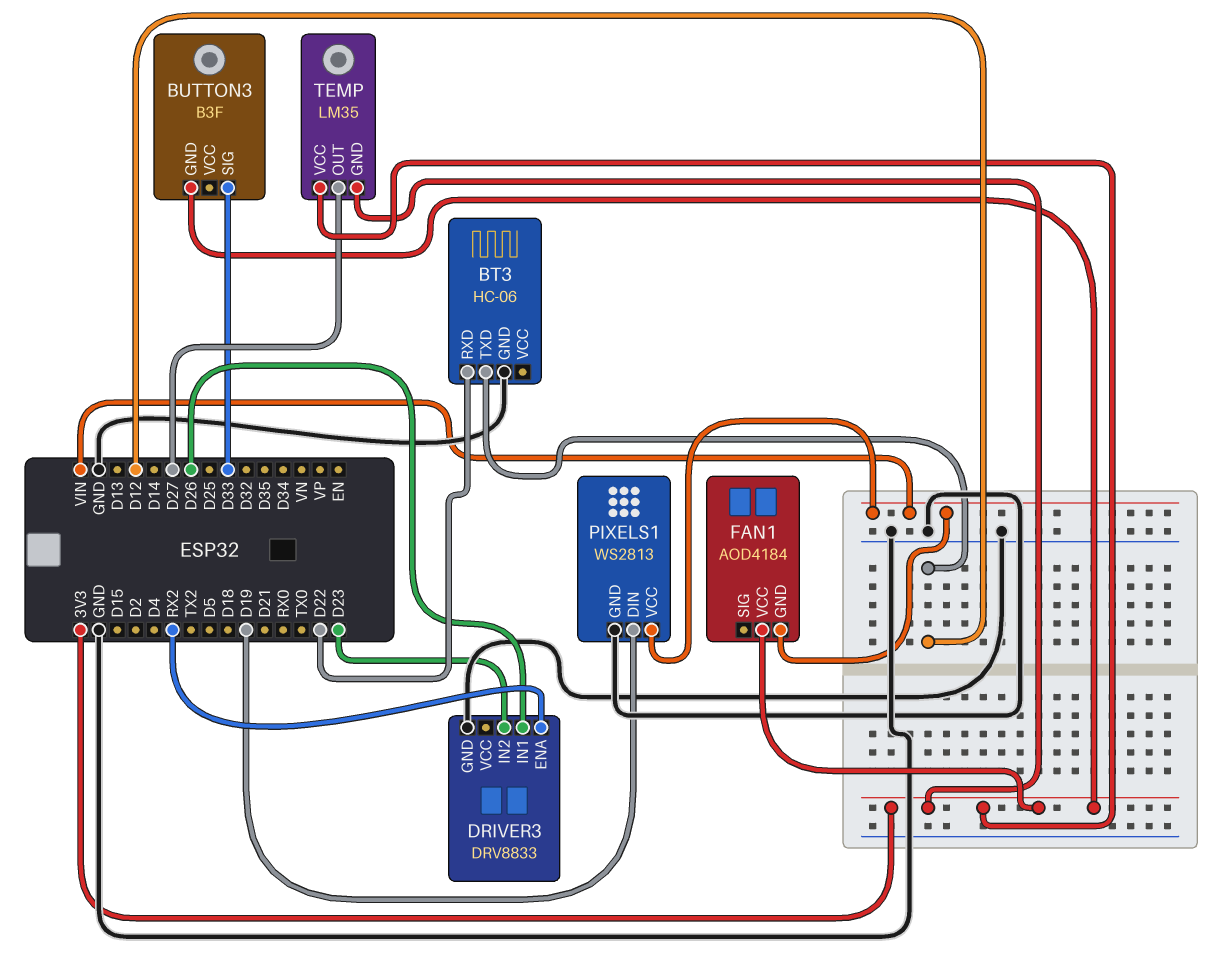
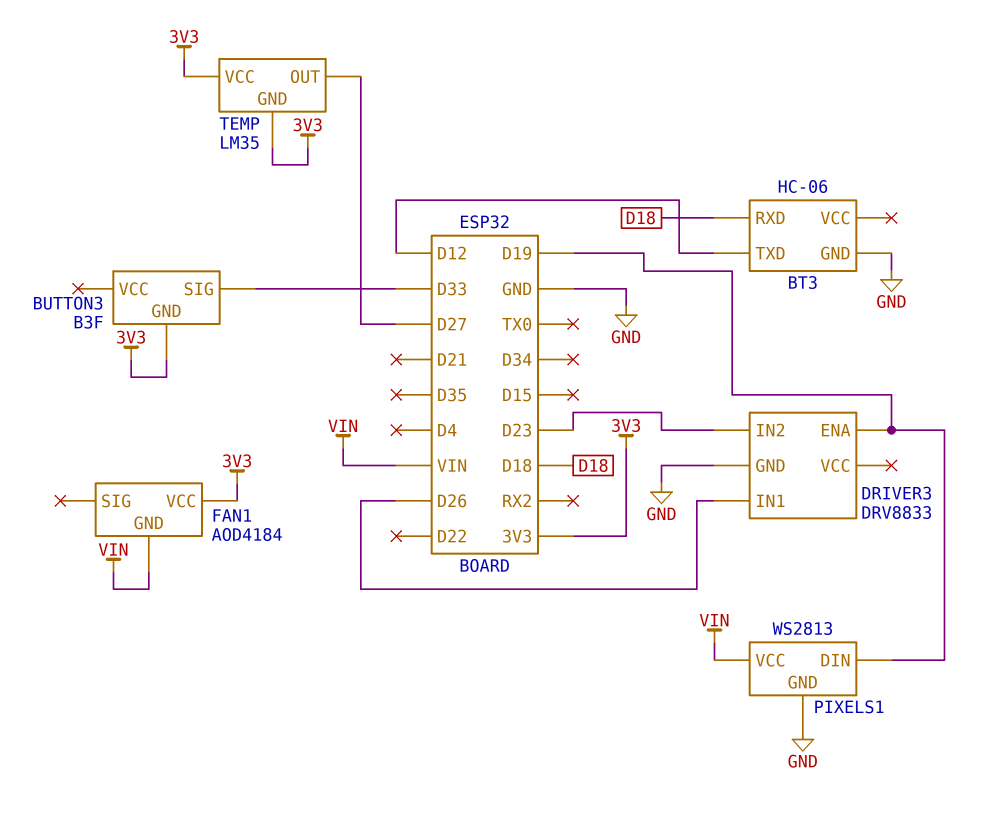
BT3 pin RXD: D22 -> D18
DRIVER3 pin ENA: RX2 -> D19

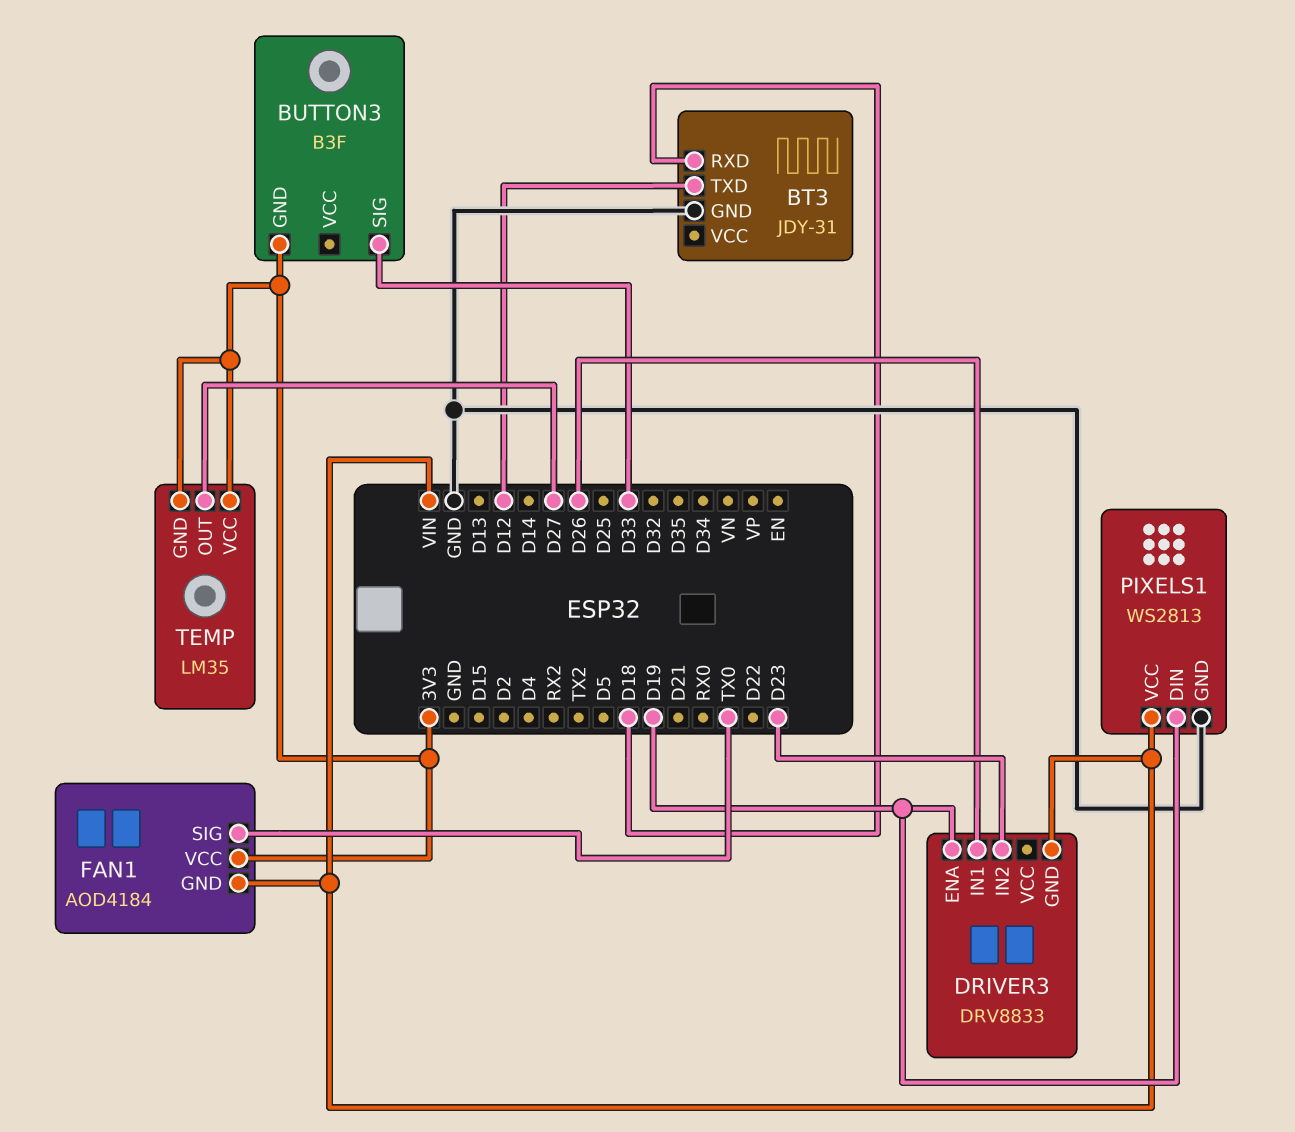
BT3: HC-06 -> JDY-31
DRIVER3 pin GND: GND -> VIN
FAN1 pin SIG: none -> TX0

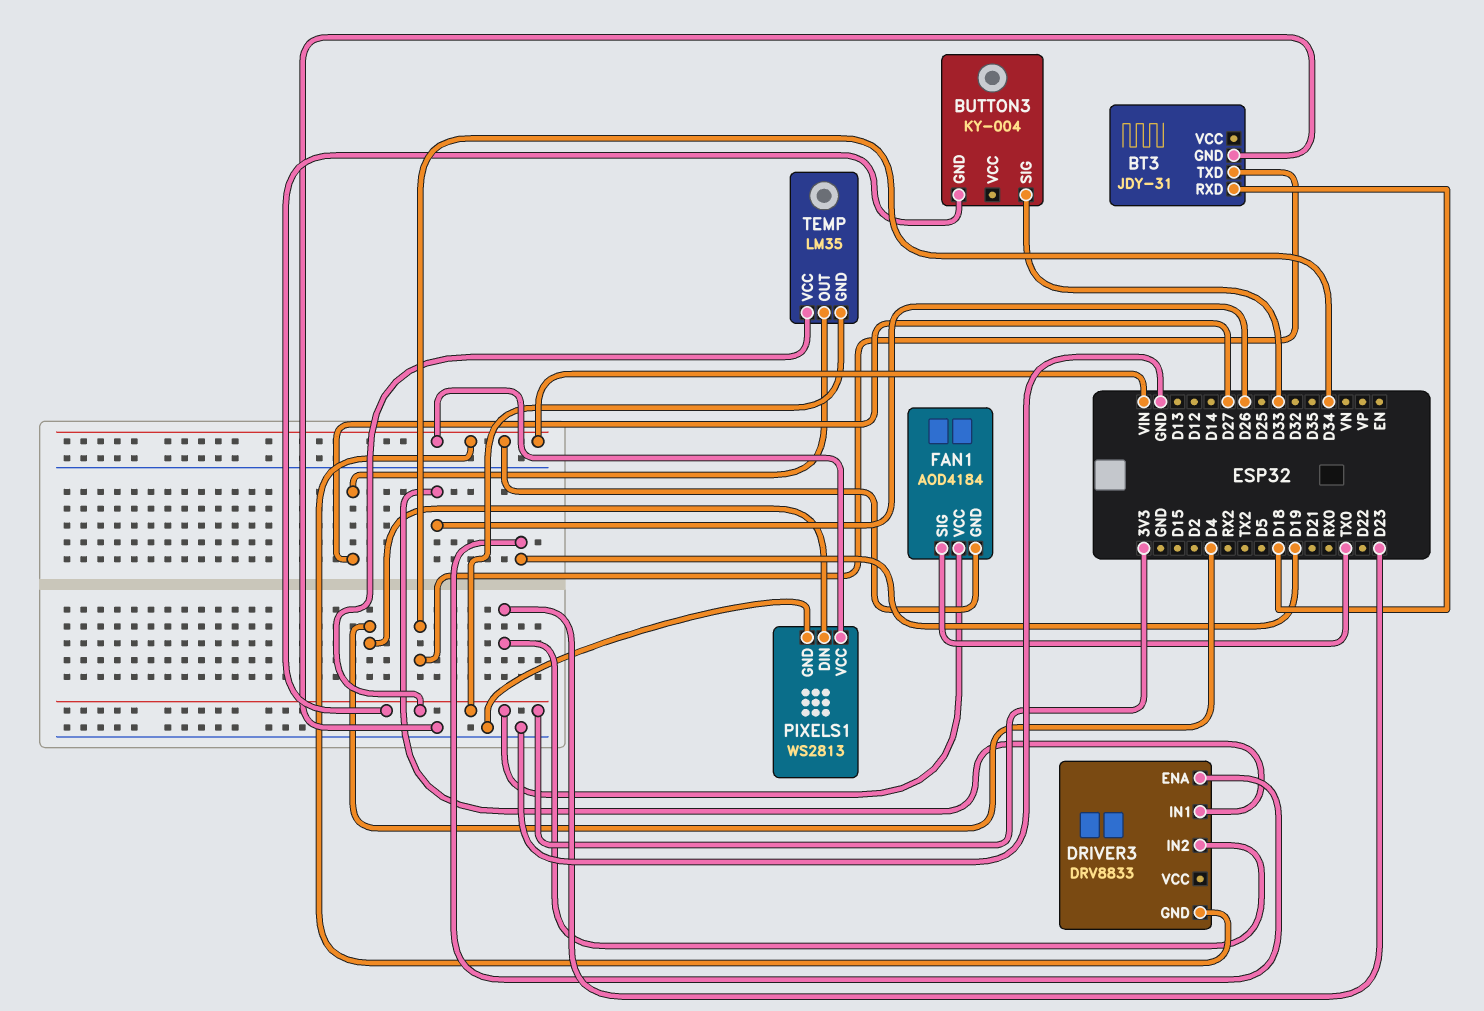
BT3 pin TXD: D12 -> D34
BUTTON3: B3F -> KY-004
PIXELS1 pin DIN: D19 -> D4

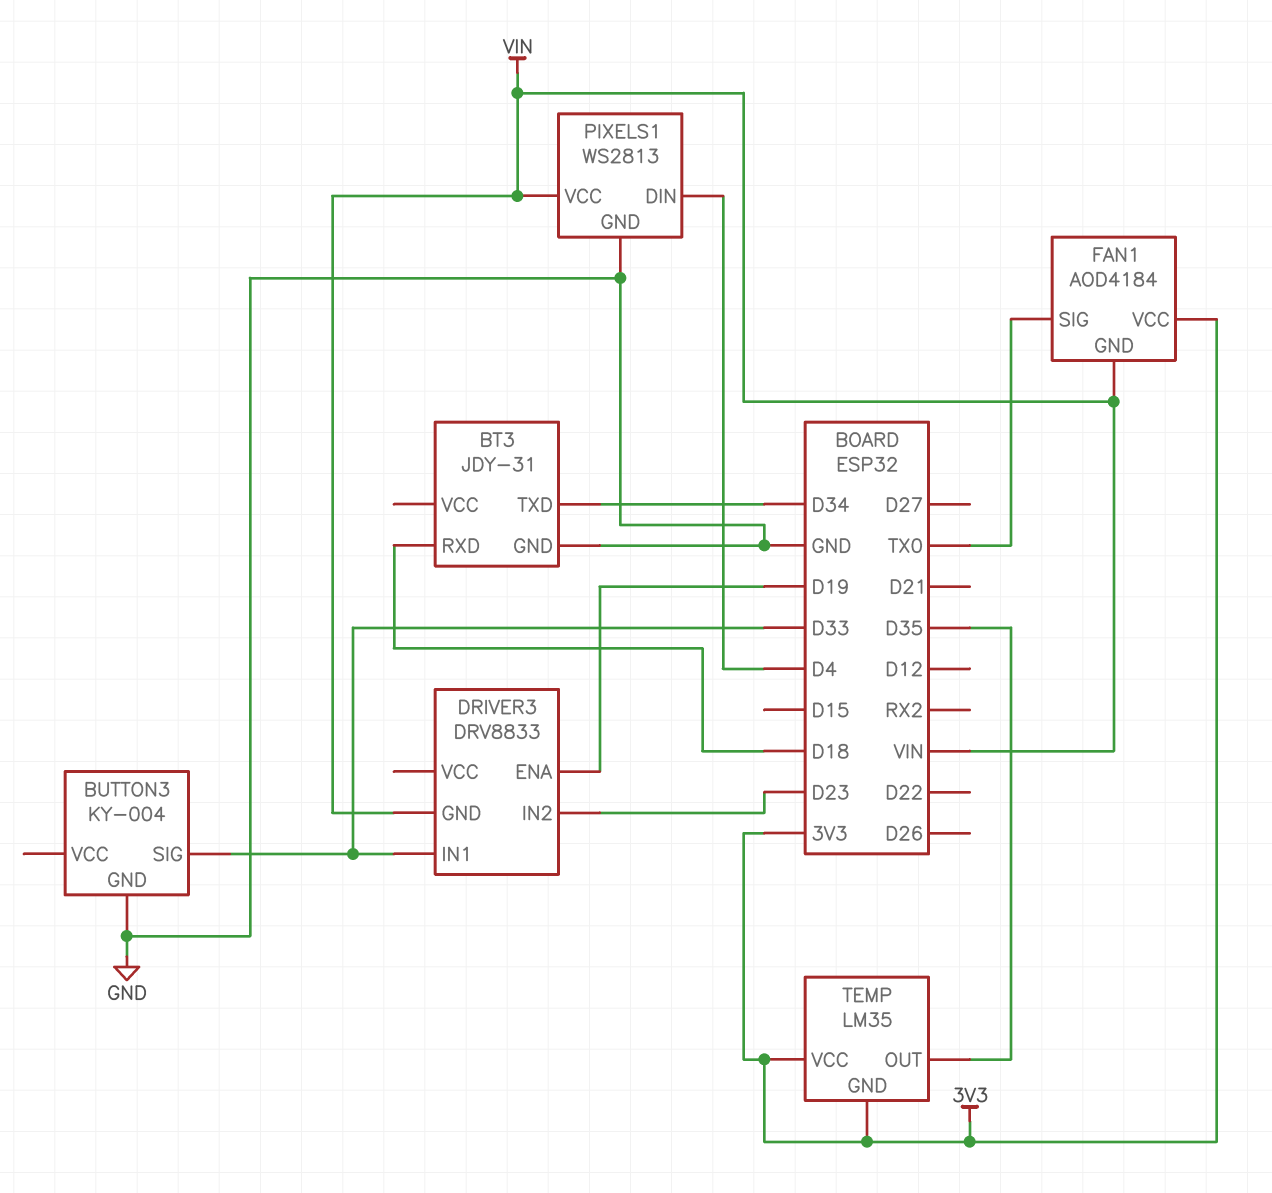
BUTTON3 pin GND: 3V3 -> GND
DRIVER3 pin IN1: D26 -> D33
TEMP pin OUT: D27 -> D35

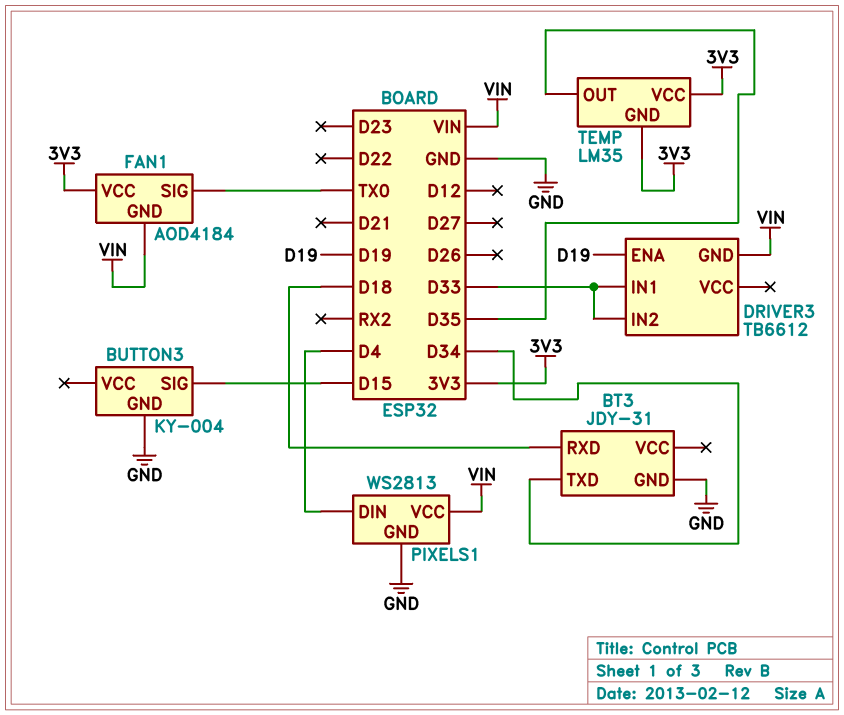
BUTTON3 pin SIG: D33 -> D15
DRIVER3: DRV8833 -> TB6612
DRIVER3 pin IN2: D23 -> D33

